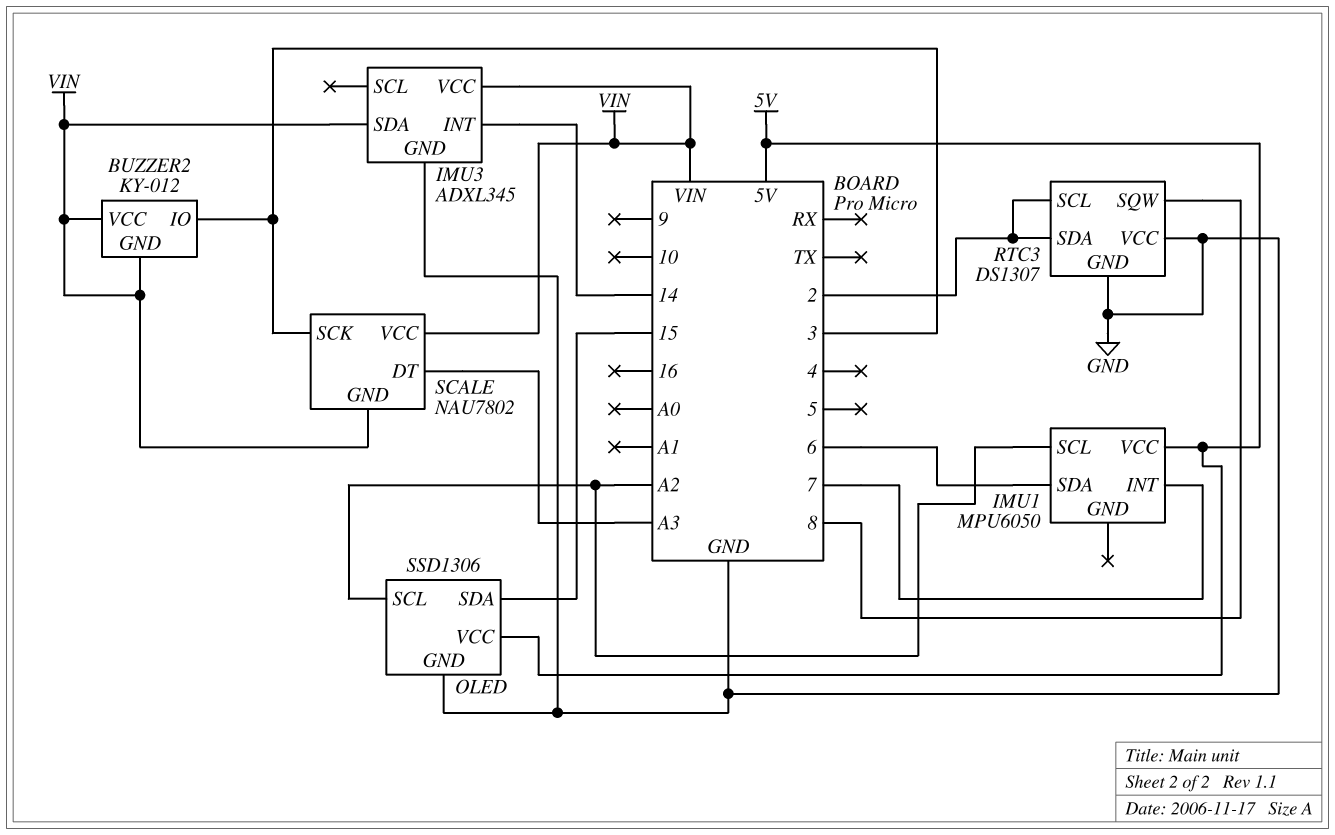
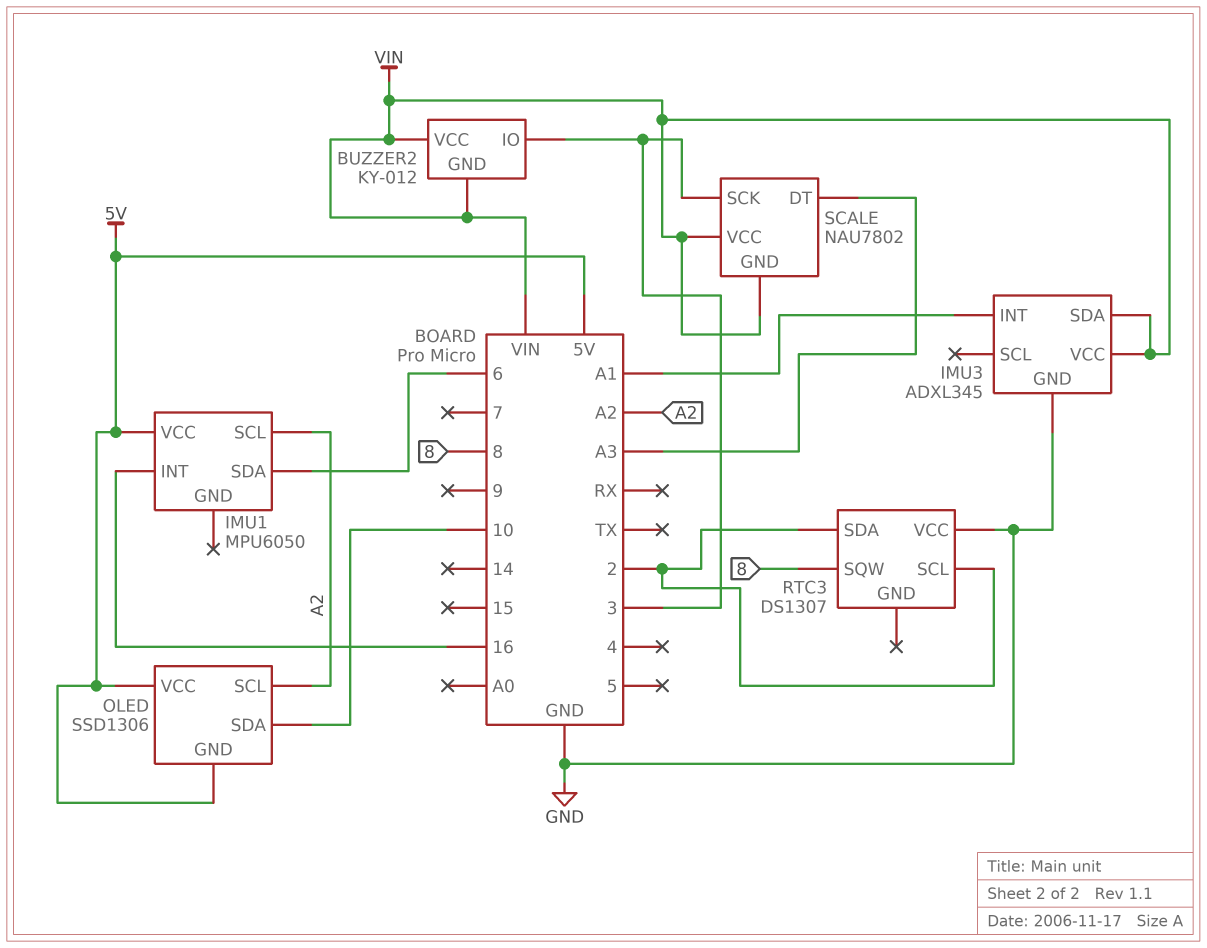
IMU1 pin INT: 7 -> 16
IMU3 pin INT: 14 -> A1
OLED pin GND: GND -> 5V
OLED pin SDA: 15 -> 10
RTC3 pin GND: GND -> none

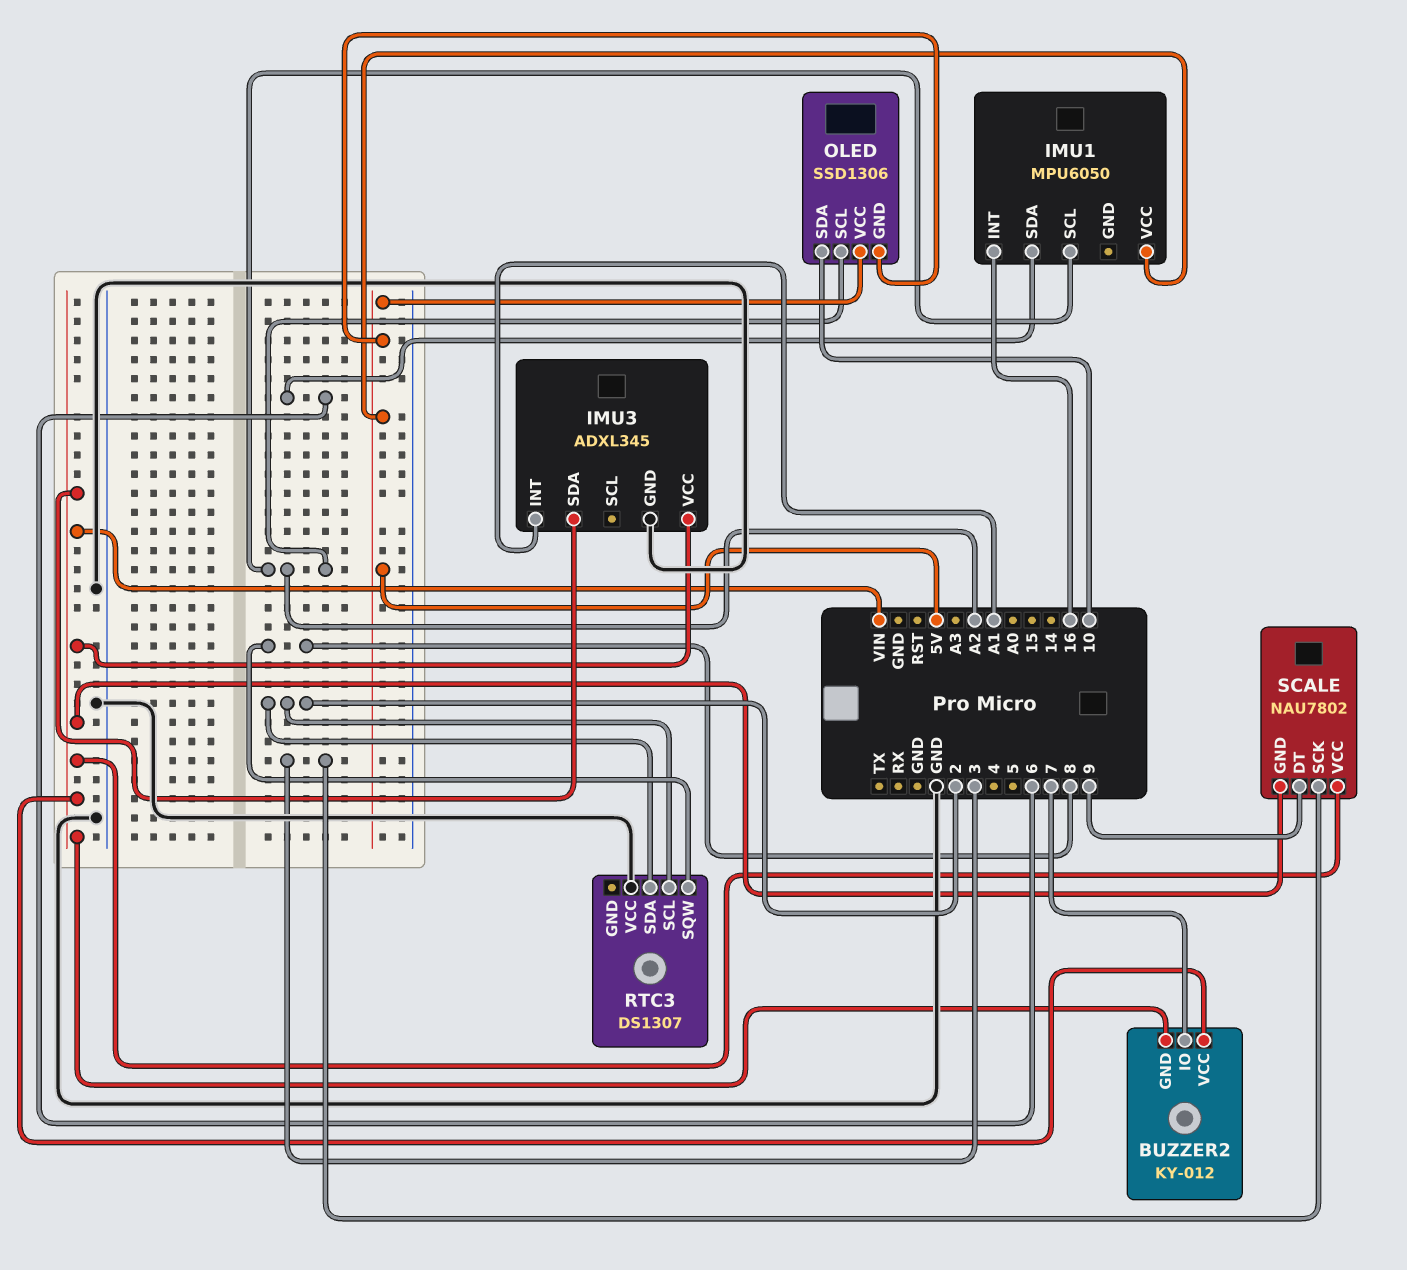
BUZZER2 pin IO: 3 -> 7
SCALE pin DT: A3 -> 9

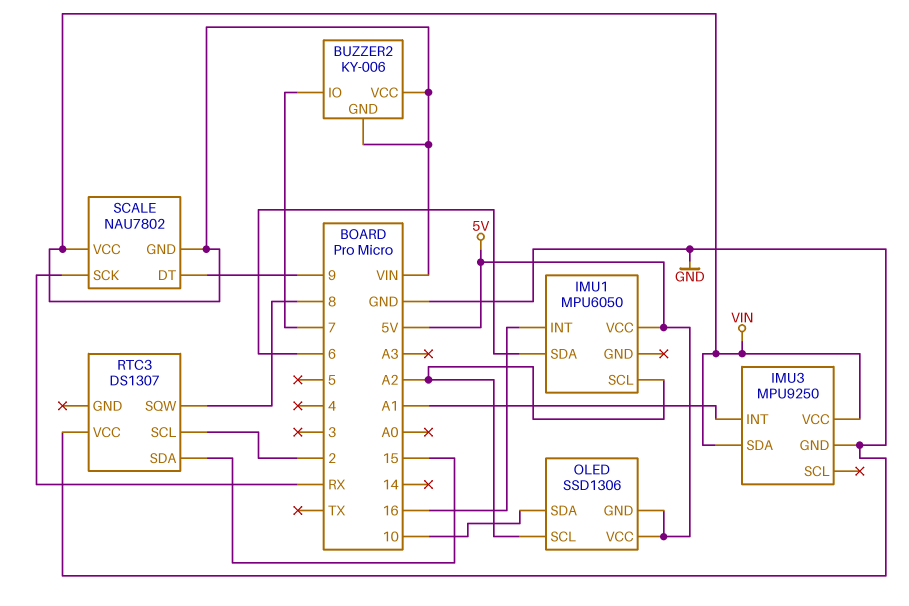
BUZZER2: KY-012 -> KY-006
IMU3: ADXL345 -> MPU9250
RTC3 pin SDA: 2 -> 15
SCALE pin SCK: 3 -> RX

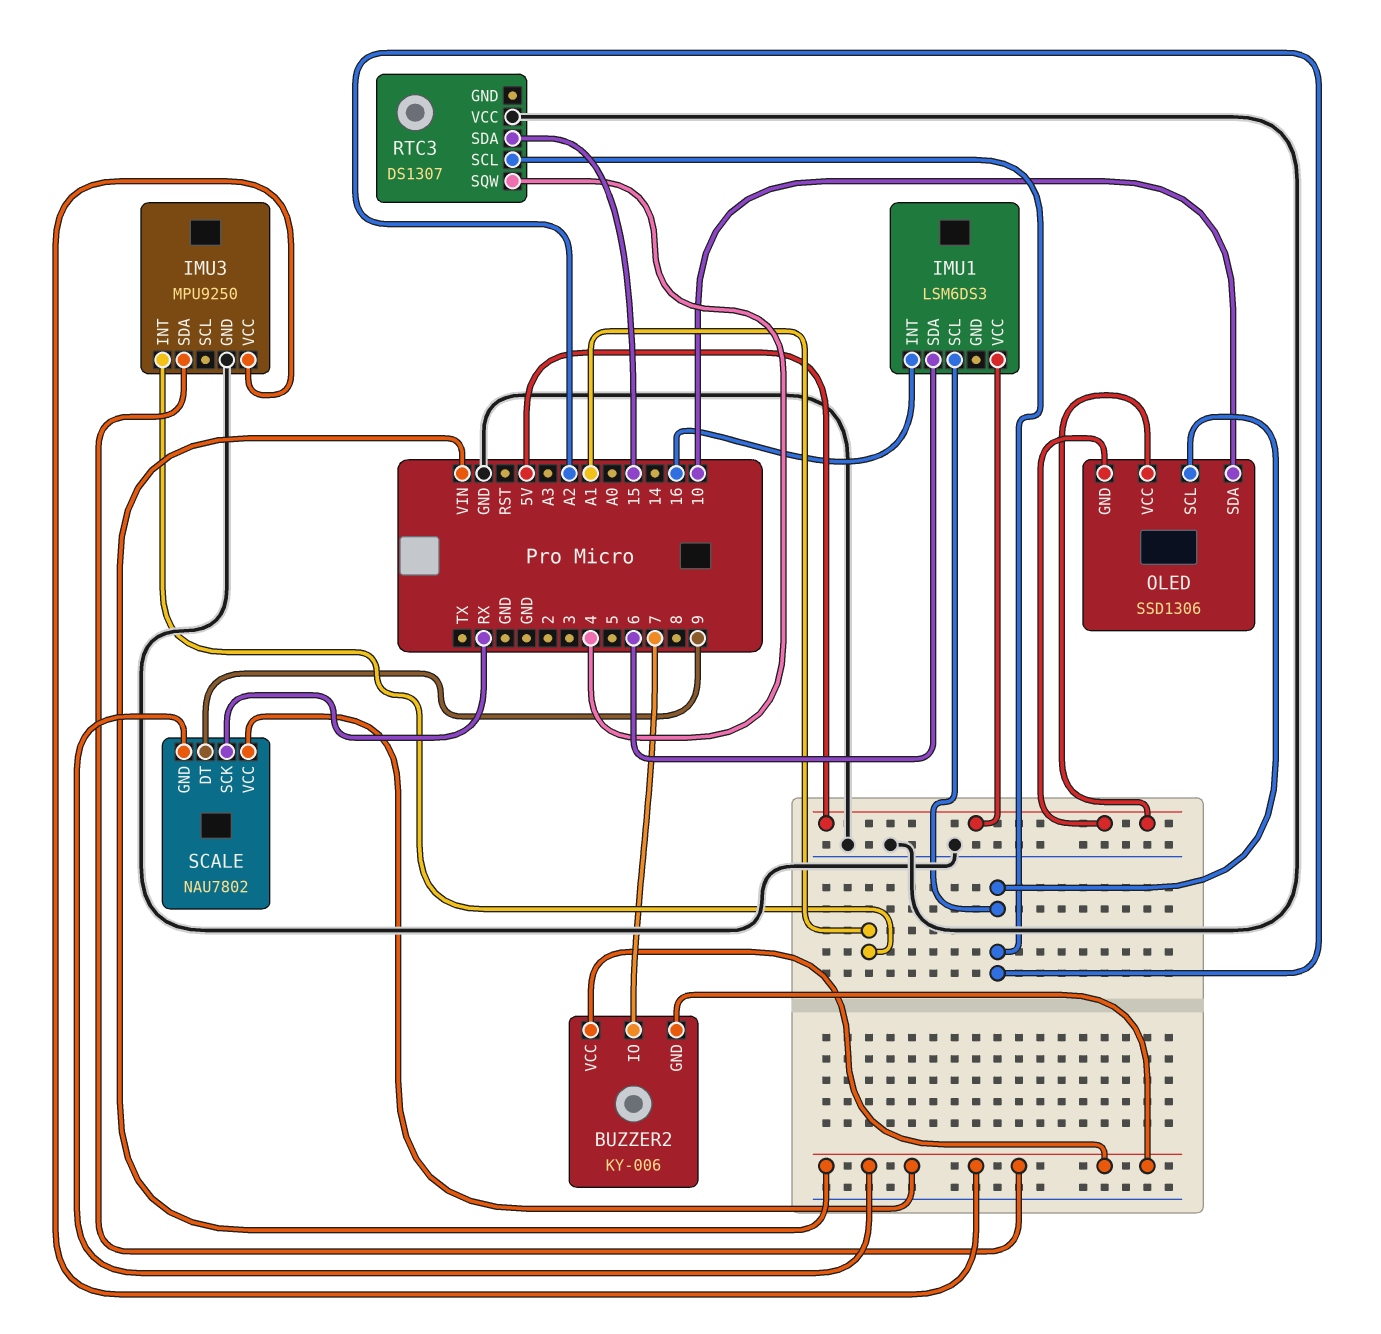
IMU1: MPU6050 -> LSM6DS3
RTC3 pin SCL: 2 -> A2
RTC3 pin SQW: 8 -> 4

